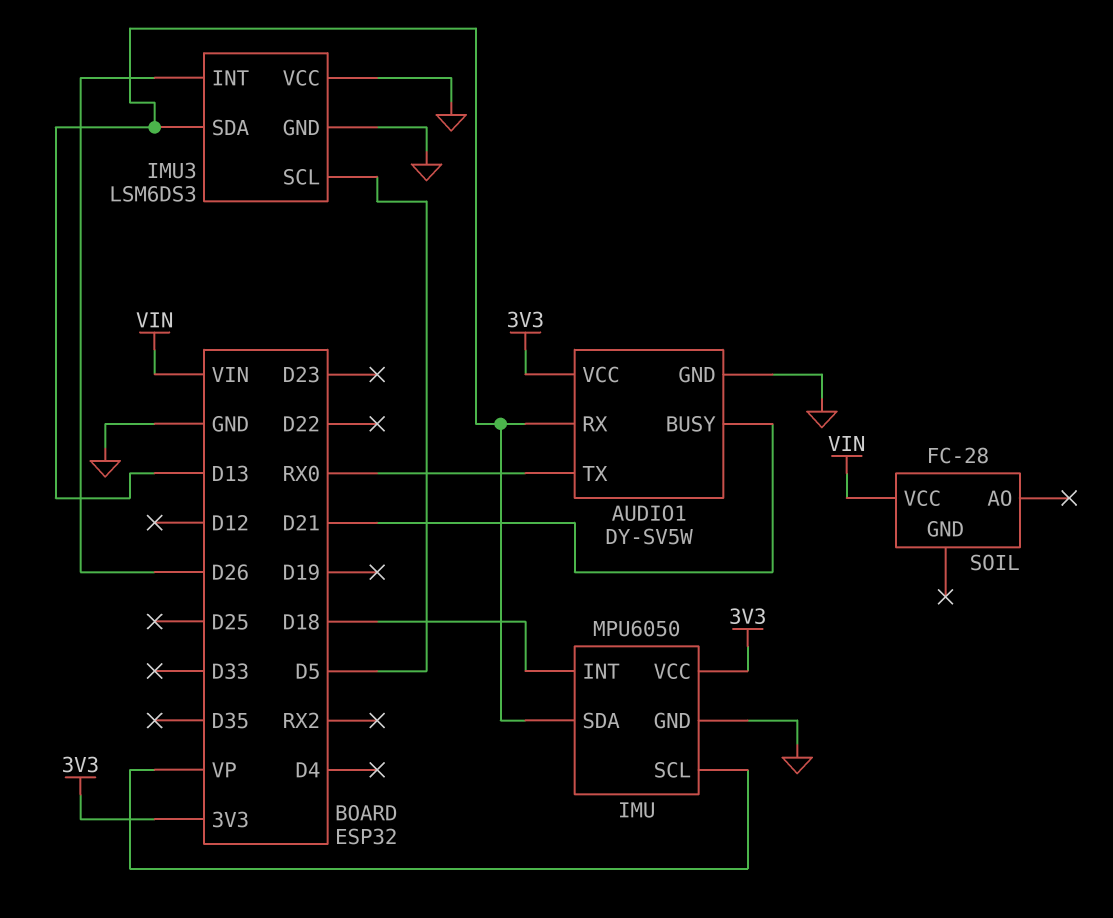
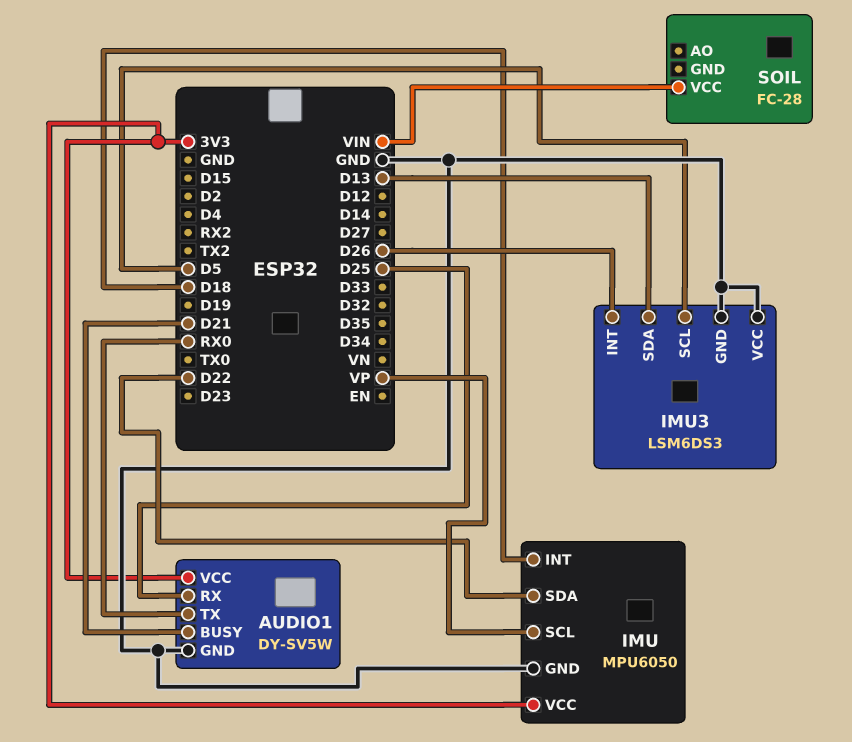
AUDIO1 pin RX: D13 -> D25
IMU pin SDA: D13 -> D22

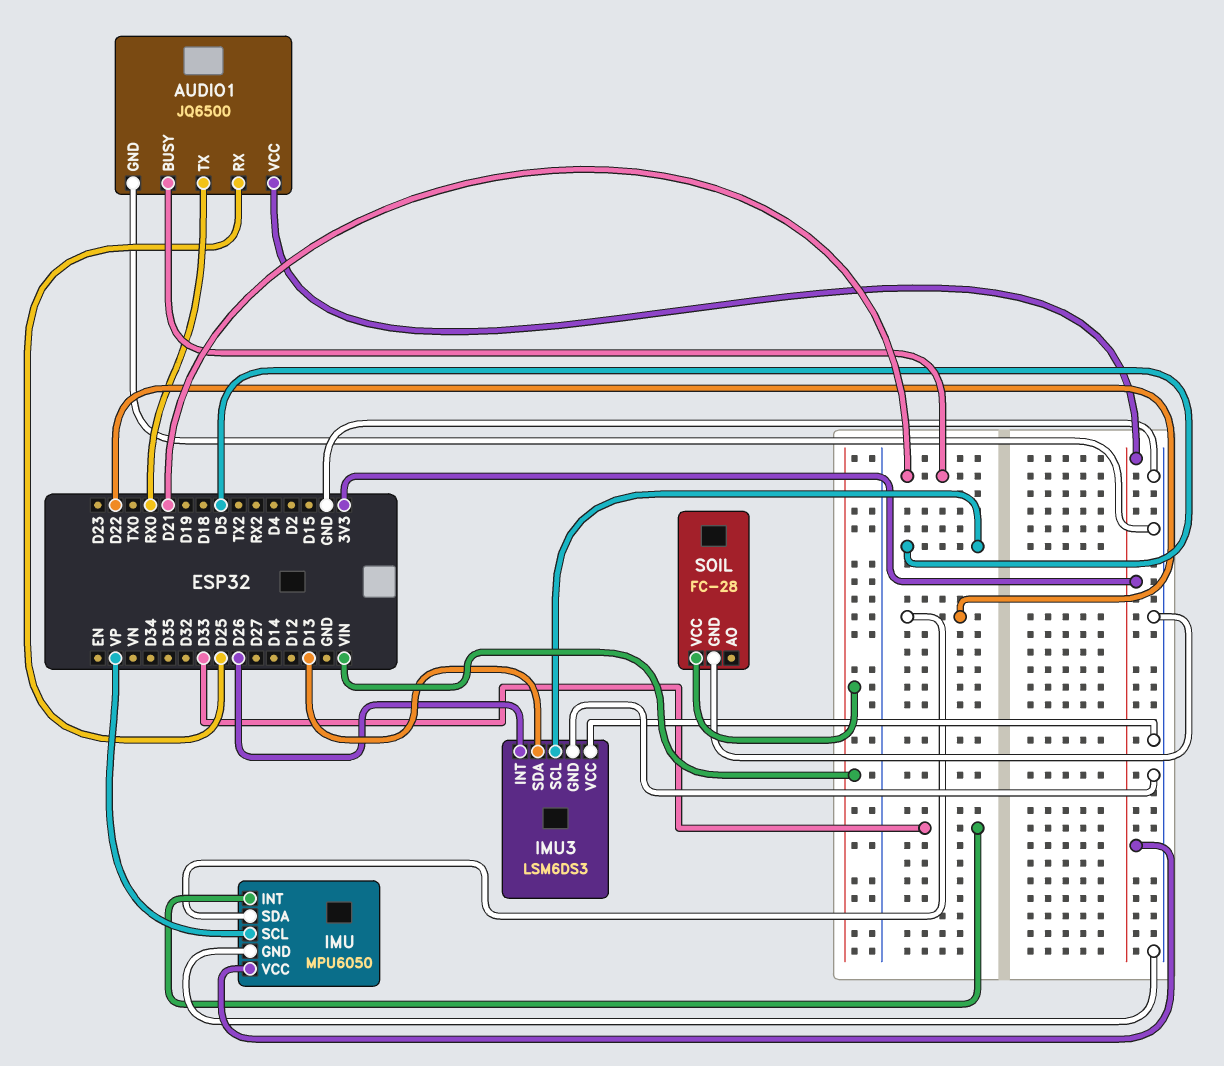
AUDIO1: DY-SV5W -> JQ6500
IMU pin INT: D18 -> D33
SOIL pin GND: none -> GND

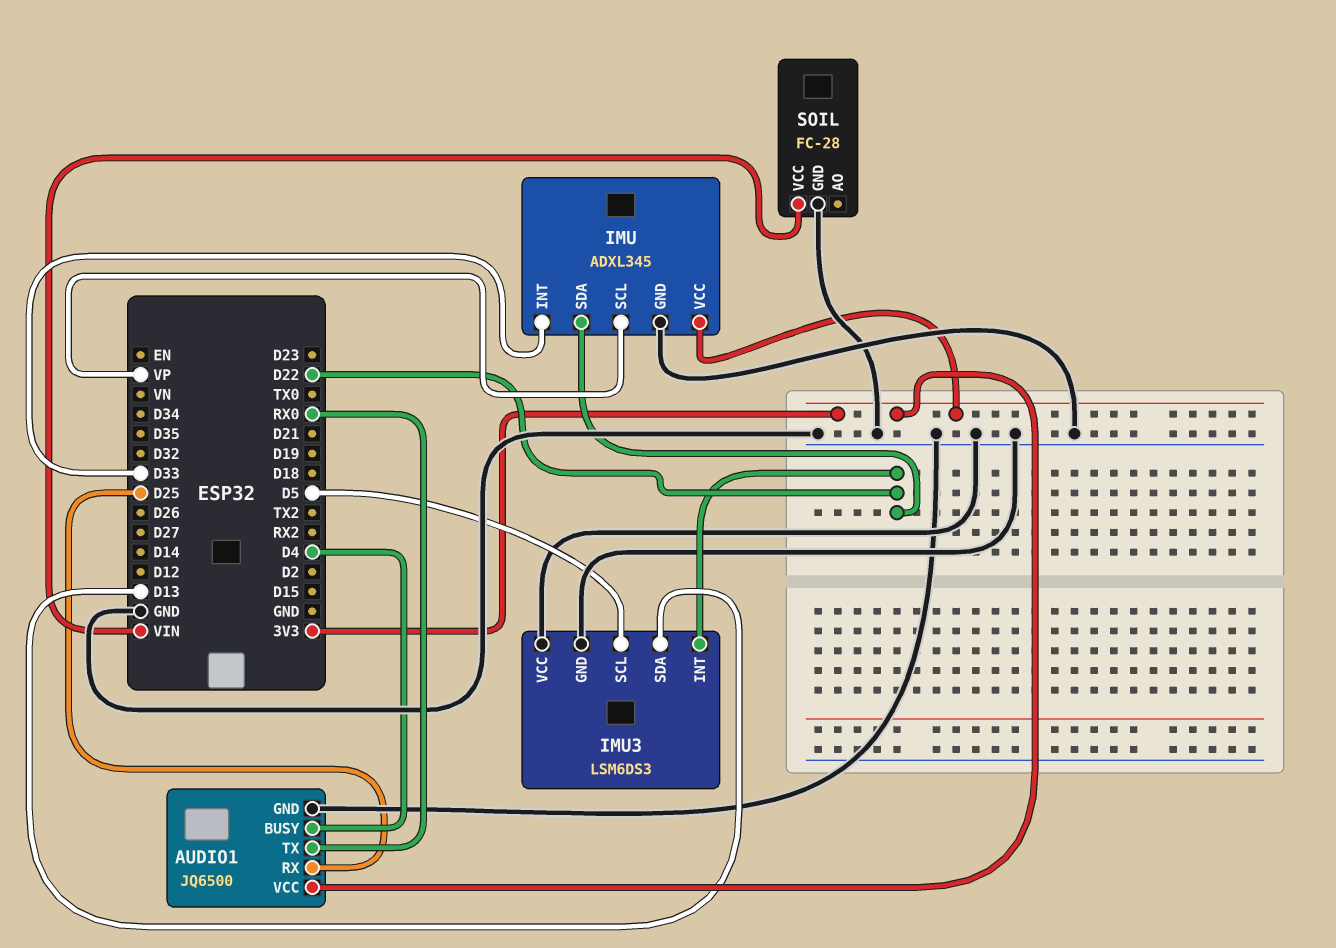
AUDIO1 pin BUSY: D21 -> D4
IMU: MPU6050 -> ADXL345
IMU3 pin INT: D26 -> D22

